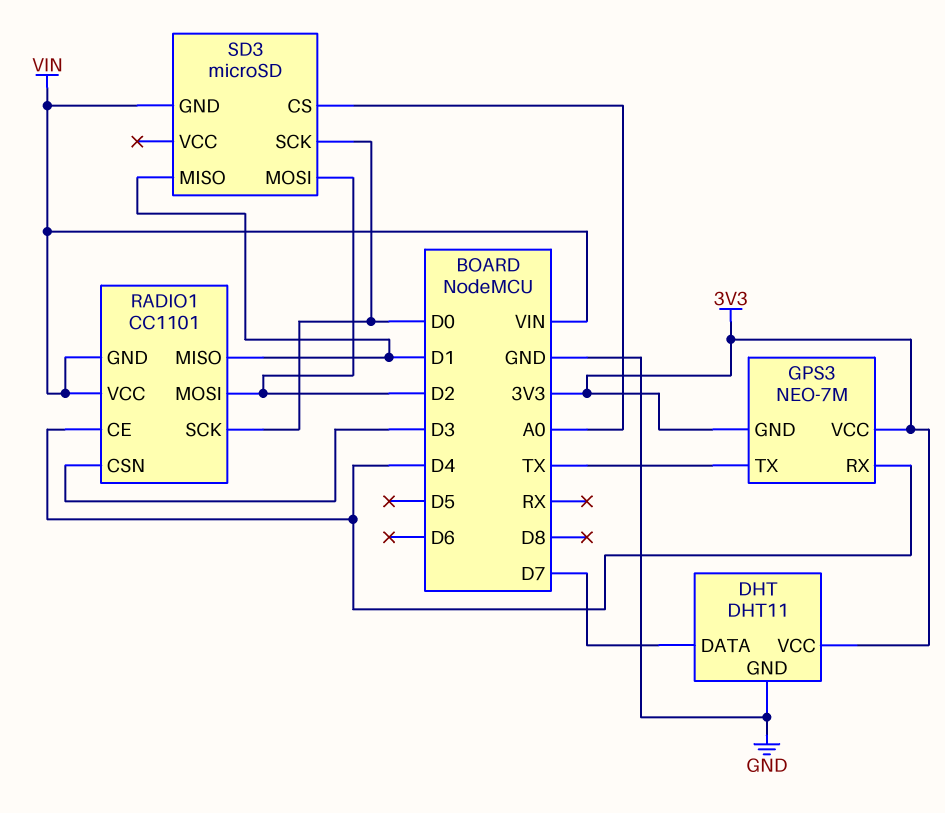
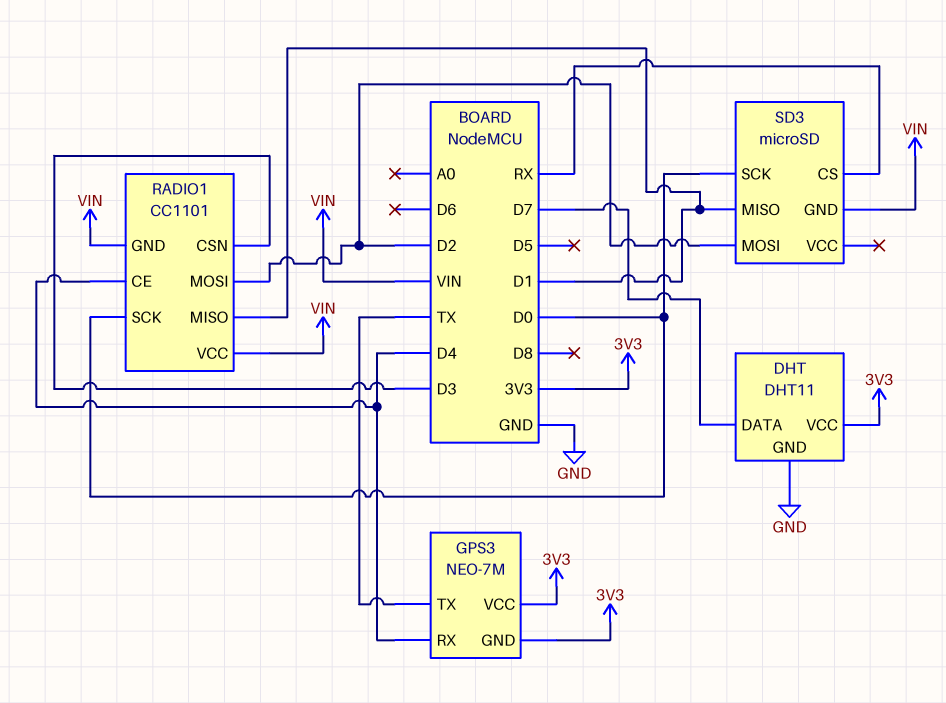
SD3 pin CS: A0 -> RX

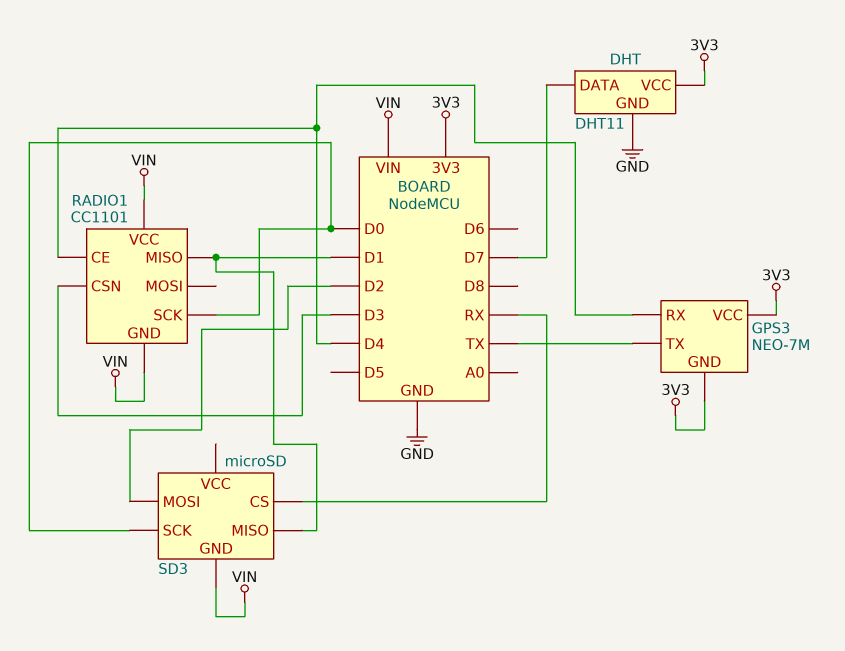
RADIO1 pin MOSI: D2 -> none

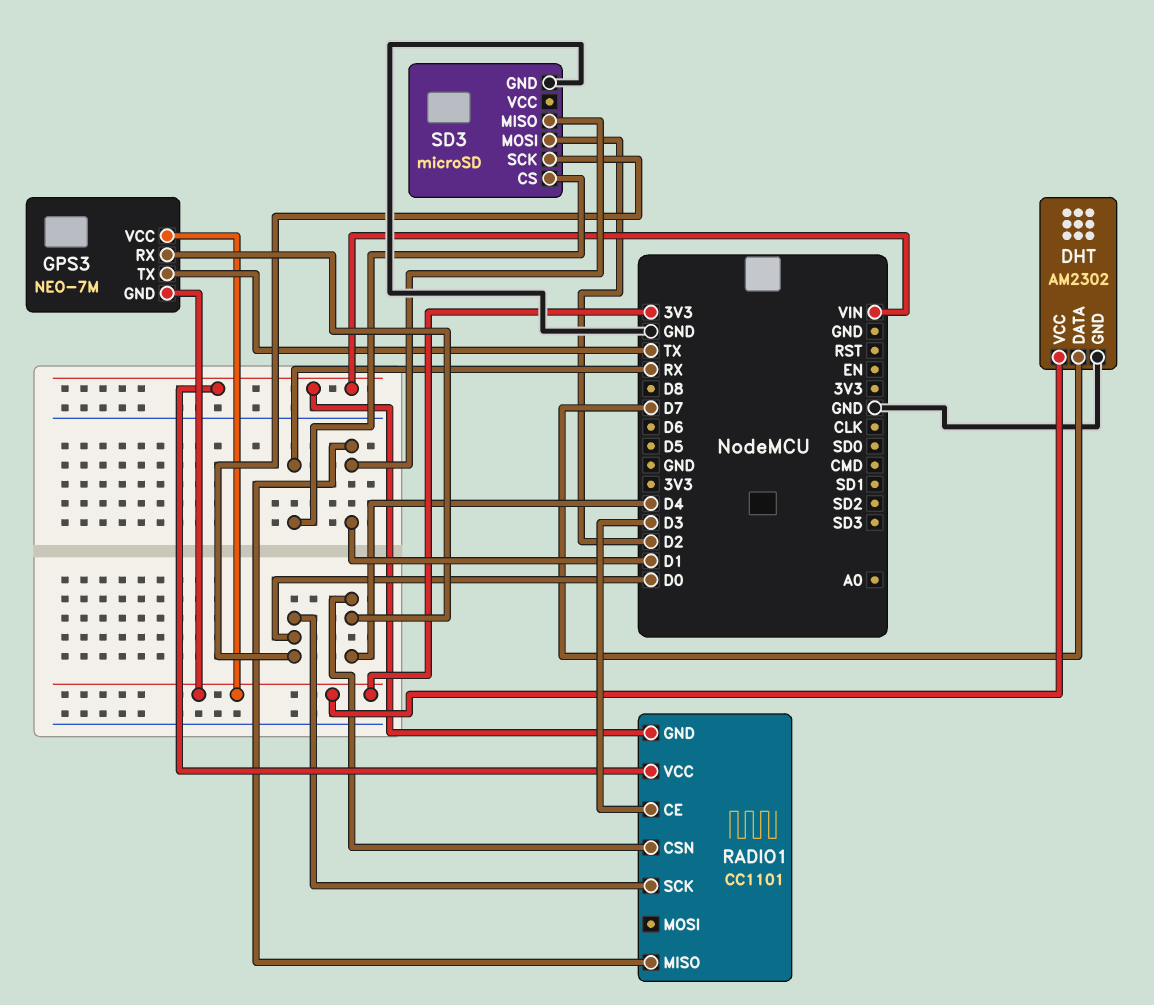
DHT: DHT11 -> AM2302
RADIO1 pin CE: D4 -> D3
RADIO1 pin CSN: D3 -> D4
SD3 pin GND: VIN -> GND

